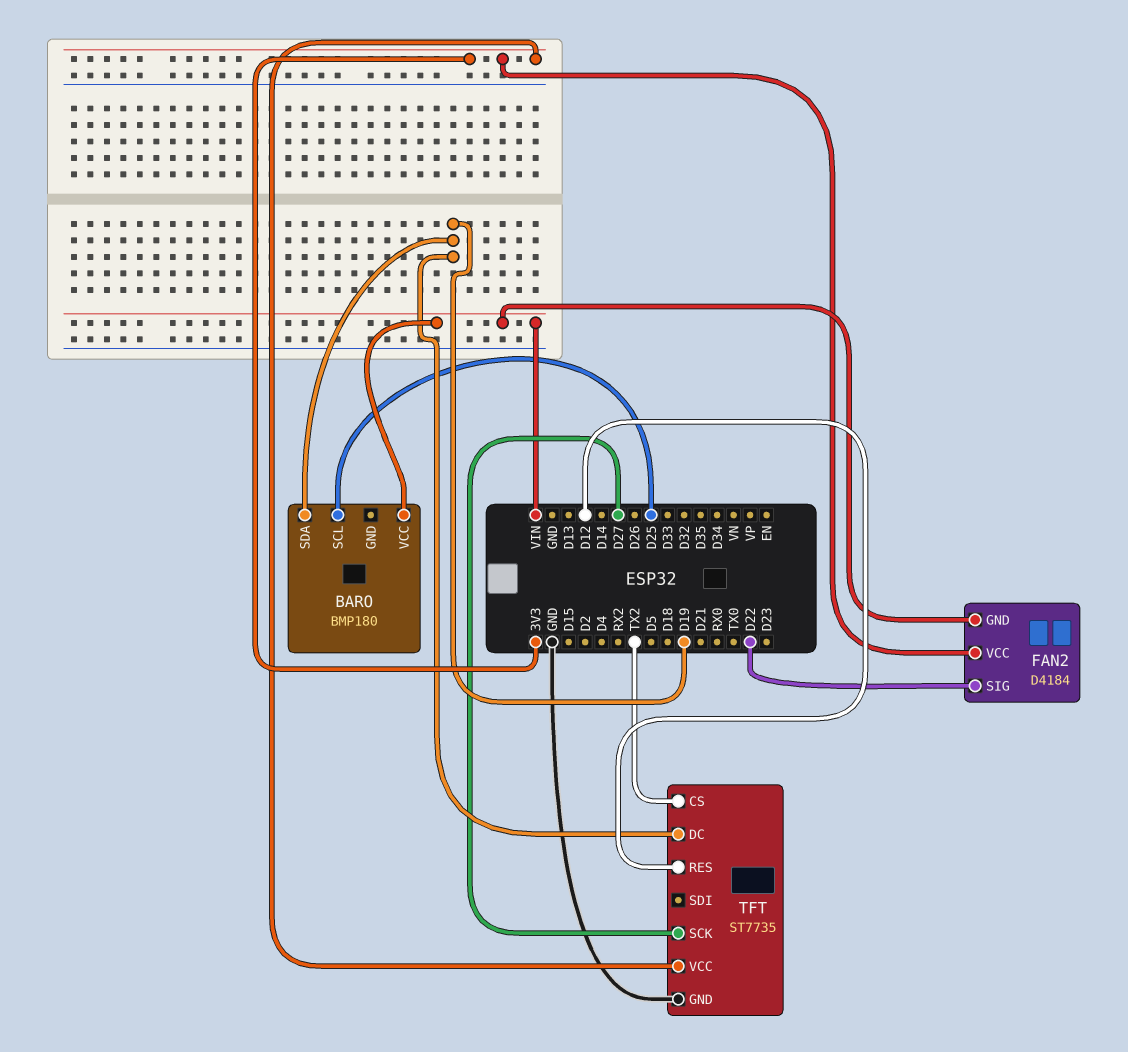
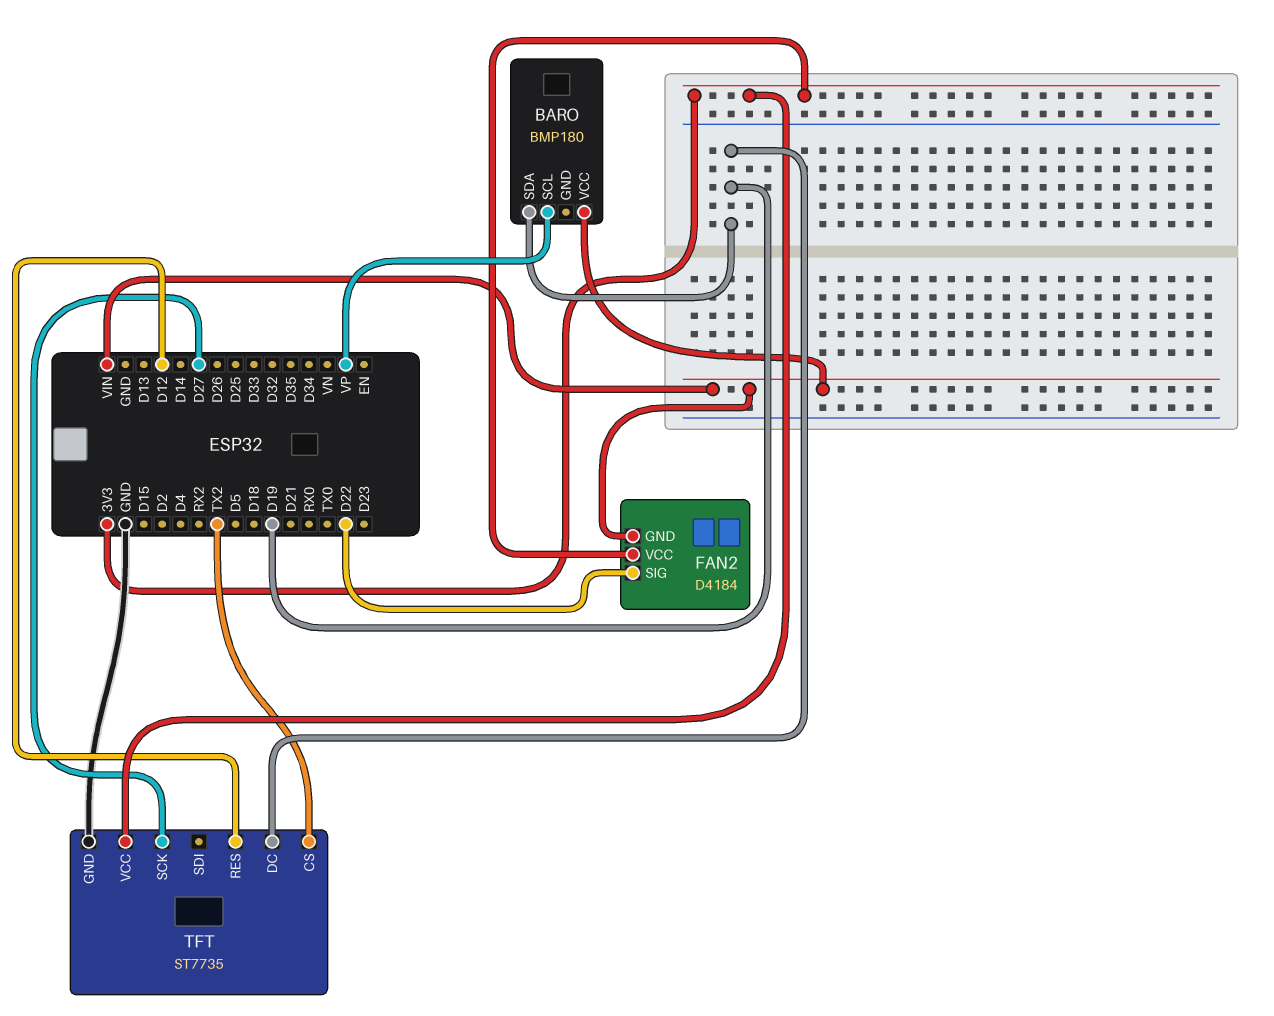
BARO pin SCL: D25 -> VP

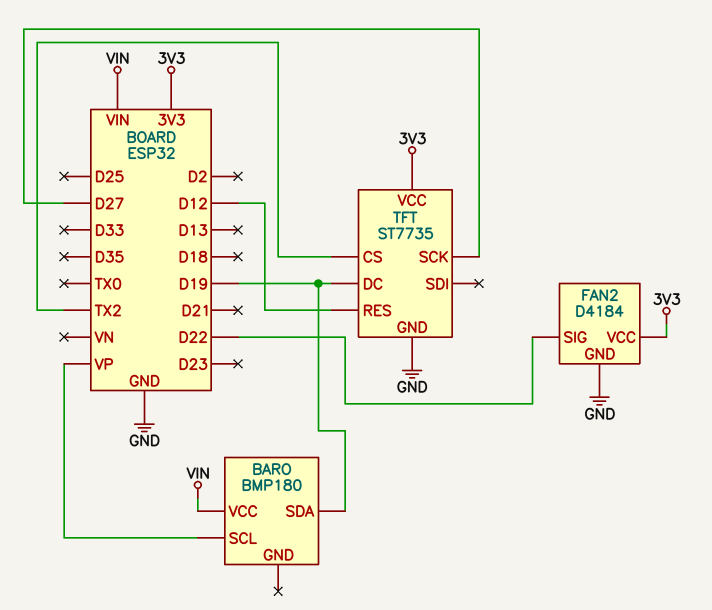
FAN2 pin GND: VIN -> GND

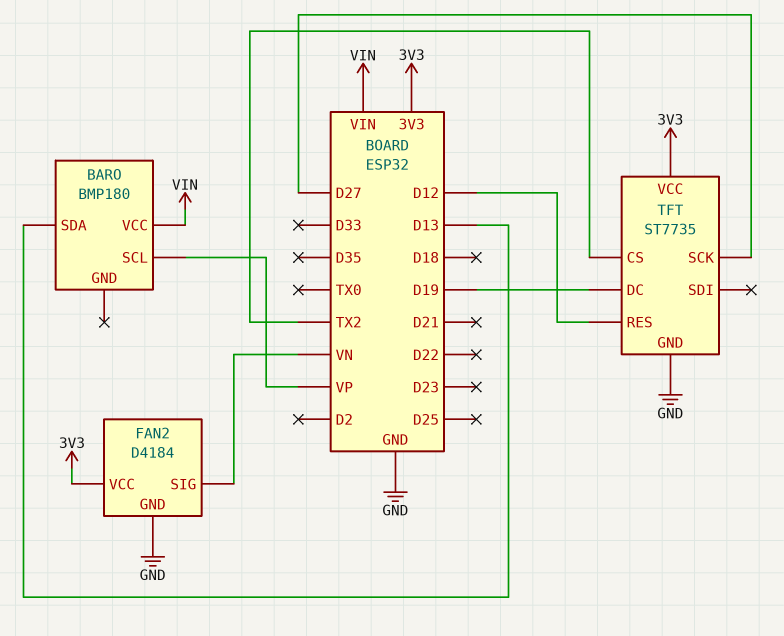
BARO pin SDA: D19 -> D13
FAN2 pin SIG: D22 -> VN

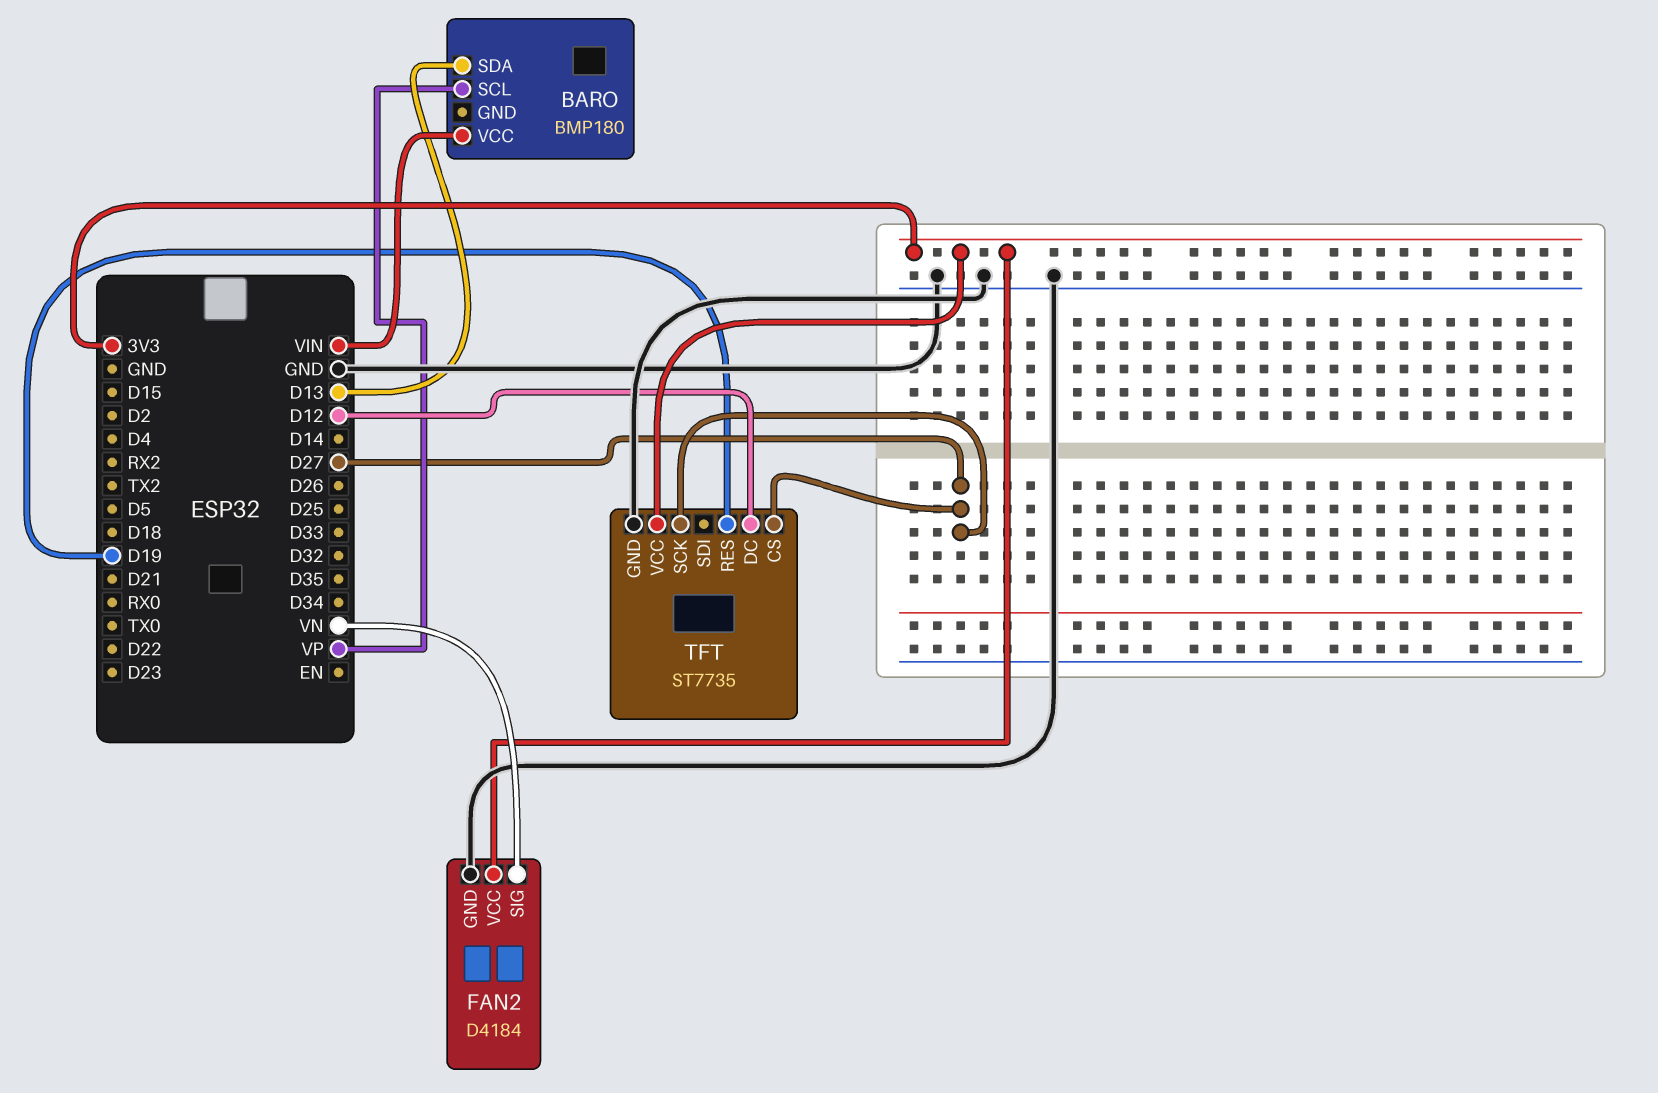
TFT pin CS: TX2 -> D27
TFT pin DC: D19 -> D12
TFT pin RES: D12 -> D19

